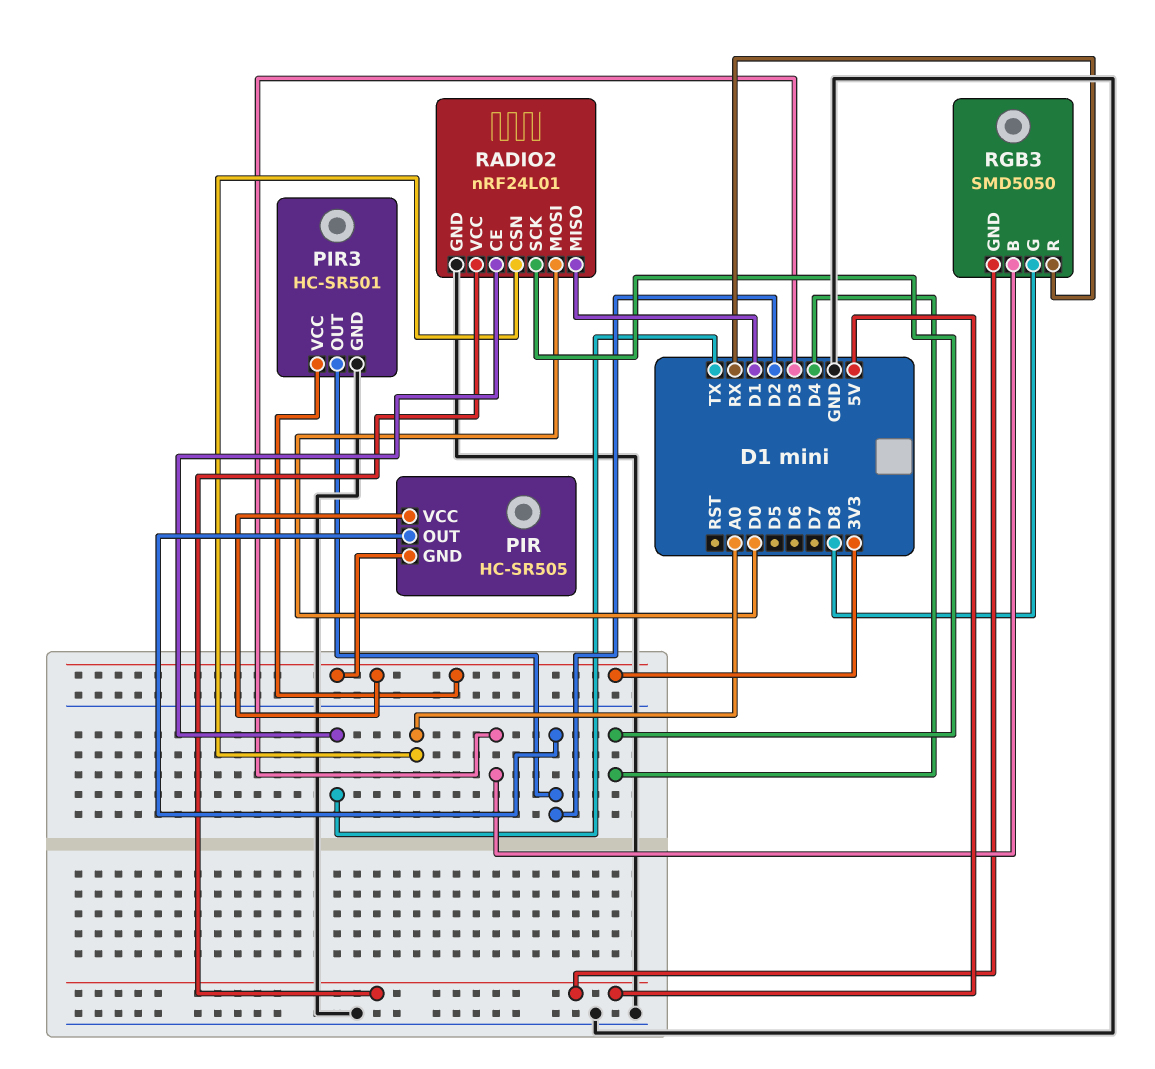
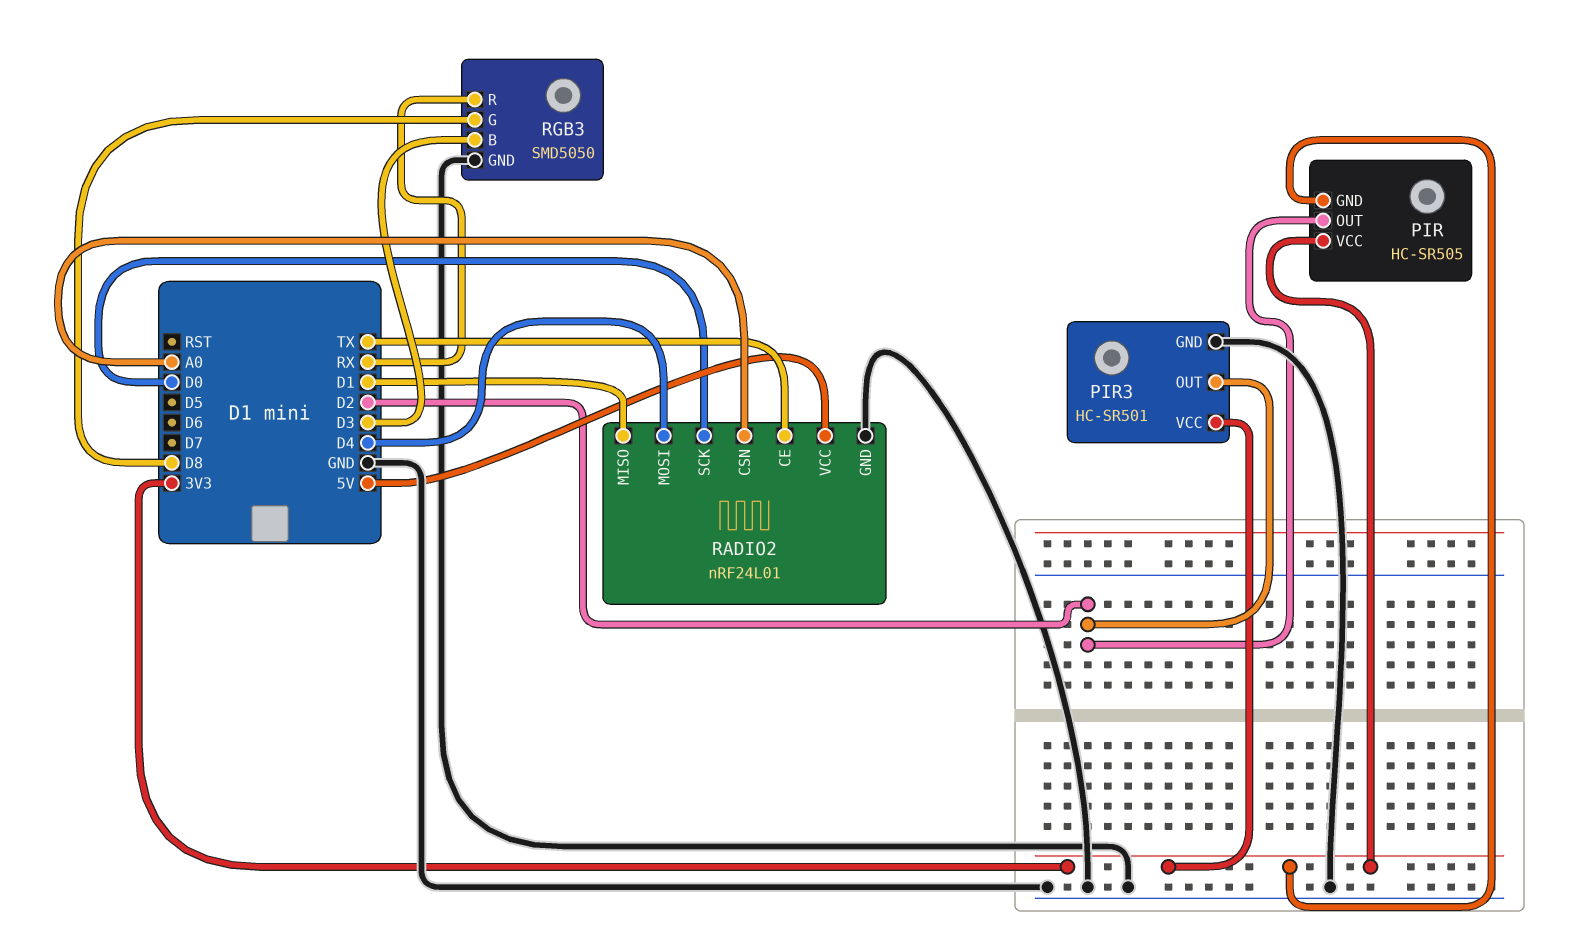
RADIO2 pin MOSI: D0 -> D4
RADIO2 pin SCK: D4 -> D0
RGB3 pin GND: 5V -> GND

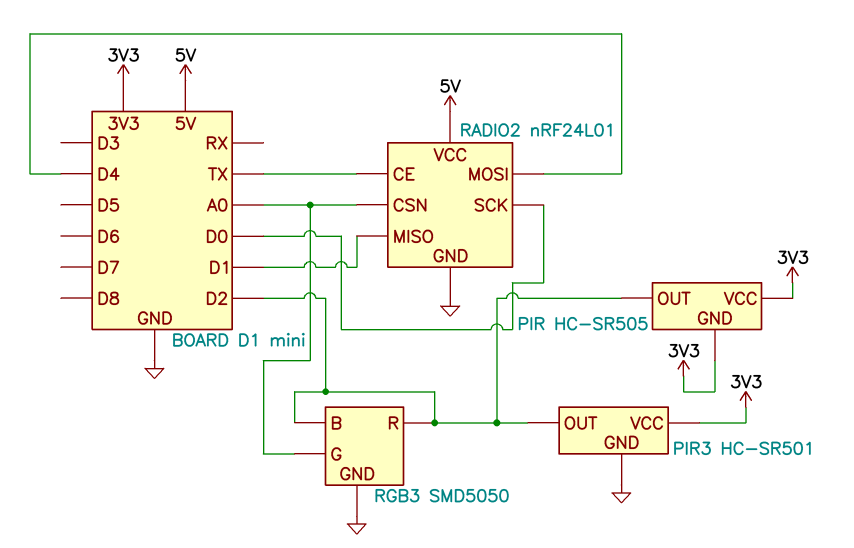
RGB3 pin B: D3 -> D2
RGB3 pin G: D8 -> A0
RGB3 pin R: RX -> D2

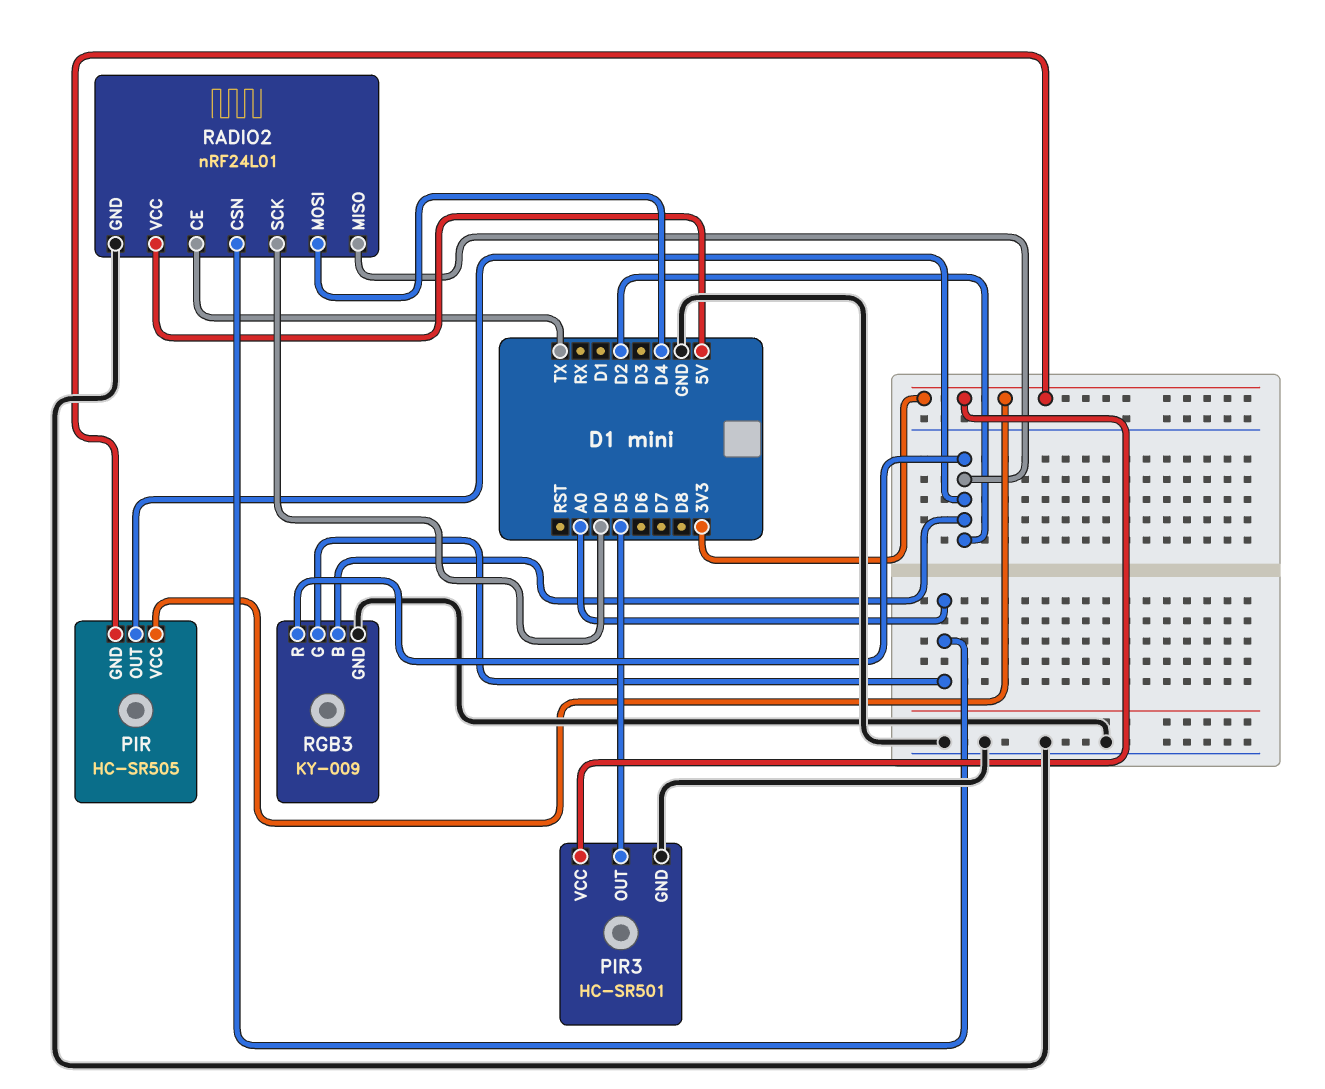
PIR3 pin OUT: D2 -> D5
RADIO2 pin MISO: D1 -> D2
RGB3: SMD5050 -> KY-009

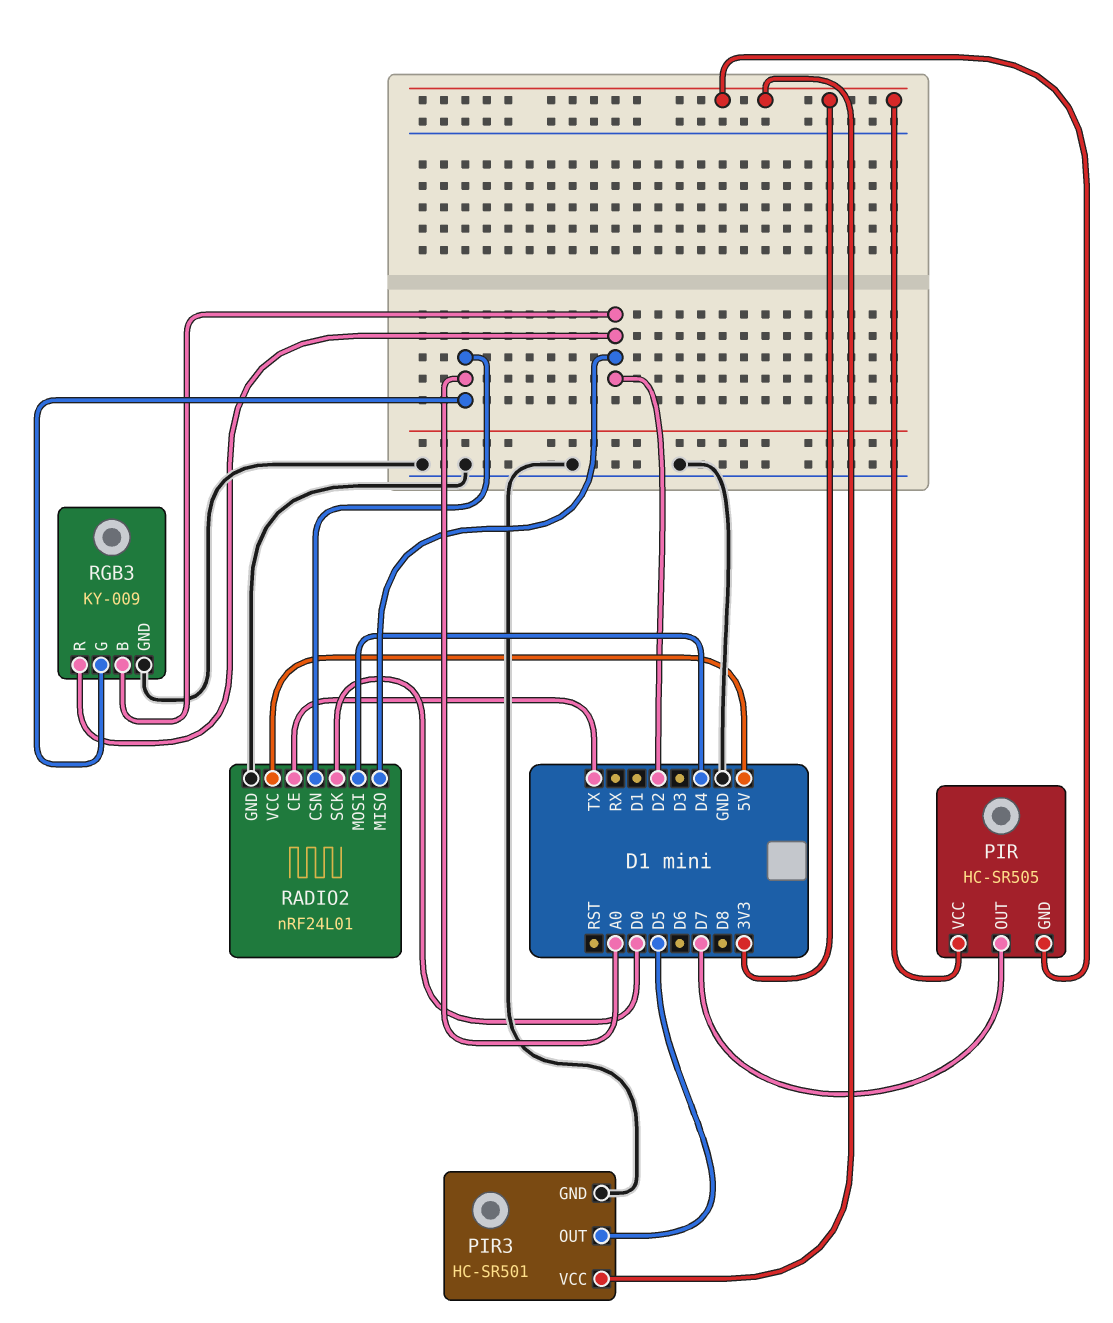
PIR pin OUT: D2 -> D7

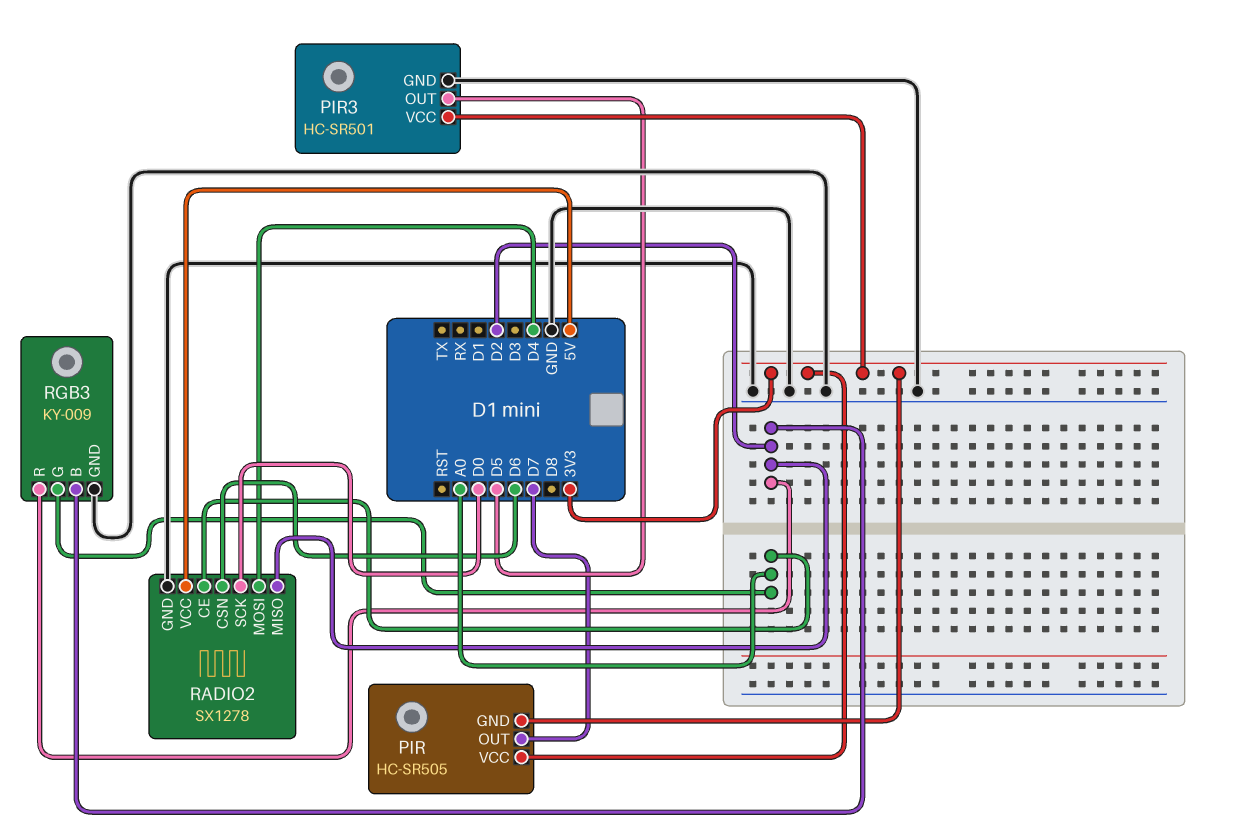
RADIO2: nRF24L01 -> SX1278
RADIO2 pin CE: TX -> A0
RADIO2 pin CSN: A0 -> D6

